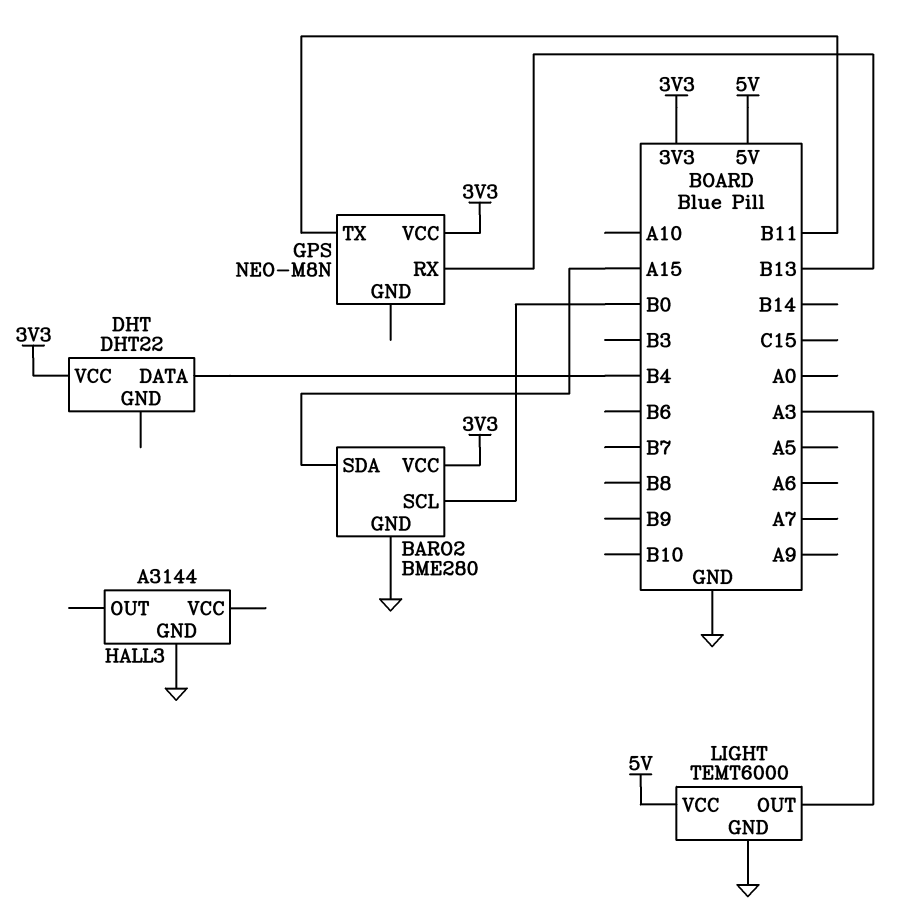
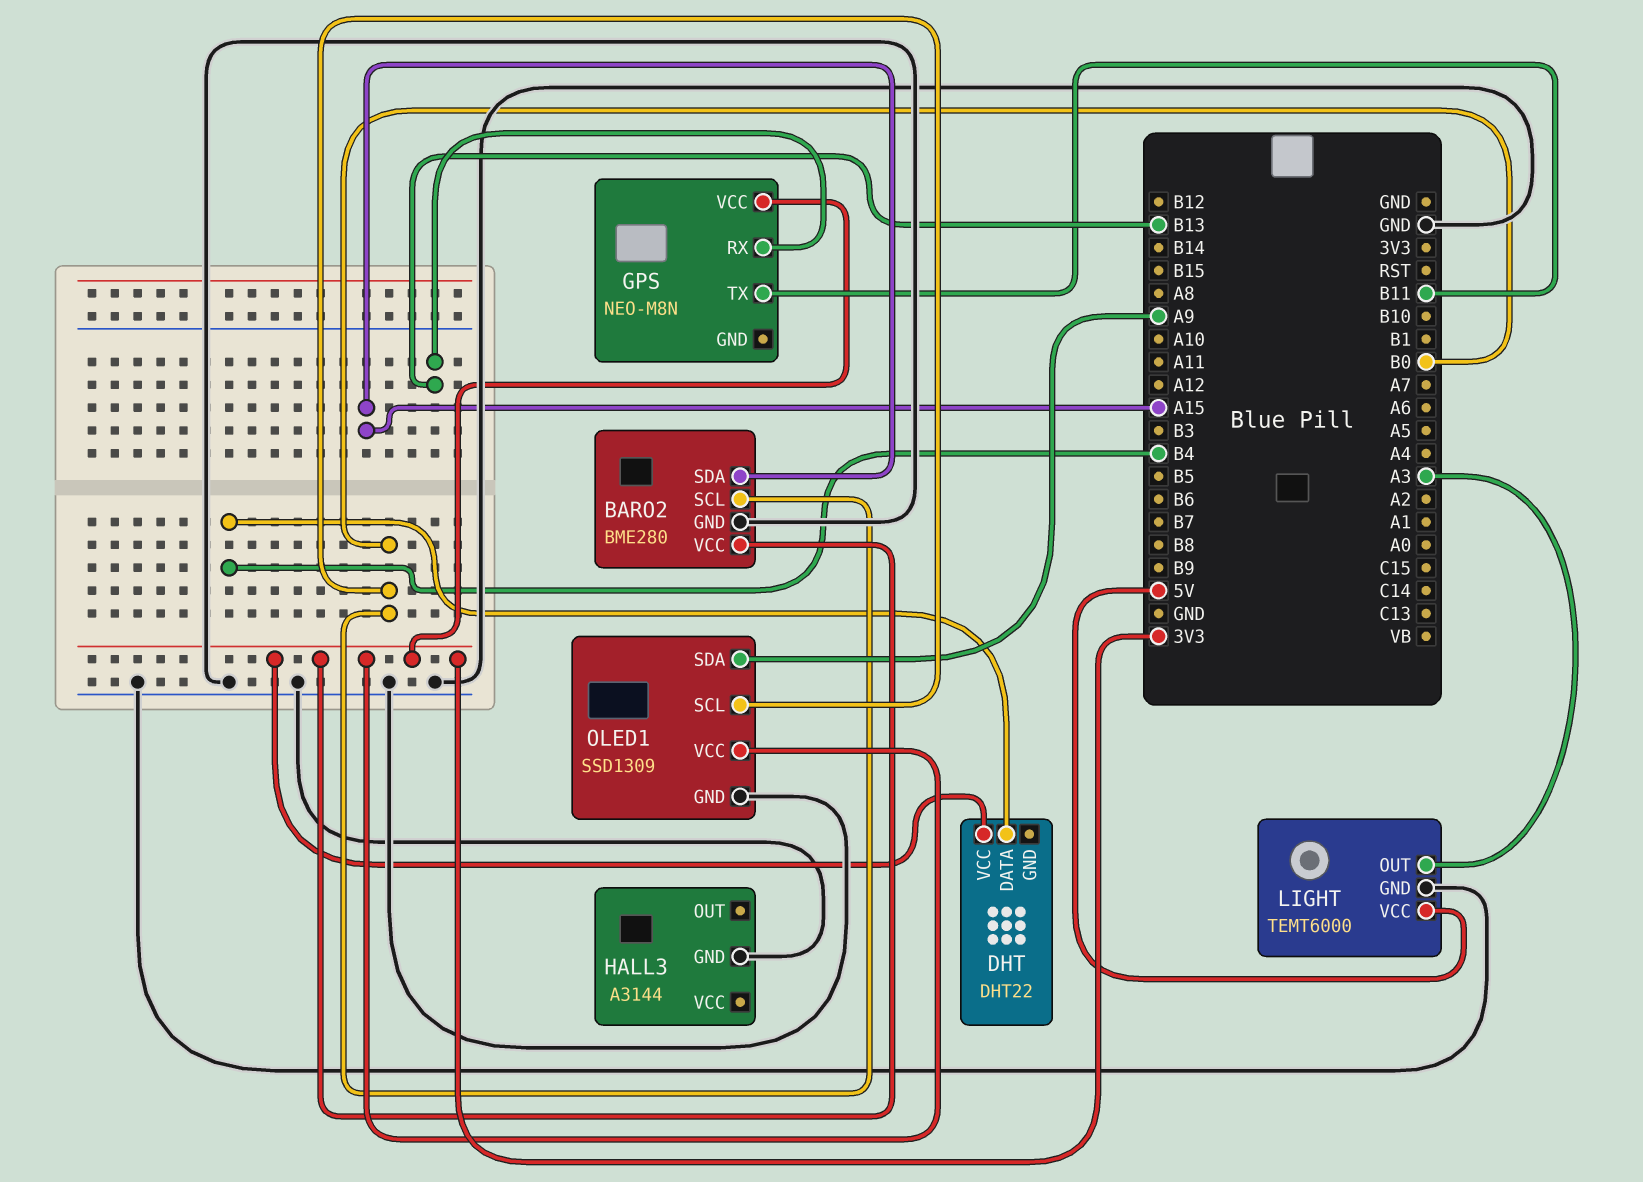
OLED1: none -> SSD1309
OLED1 pin GND: none -> GND
OLED1 pin SCL: none -> B0
OLED1 pin SDA: none -> A9
OLED1 pin VCC: none -> 3V3

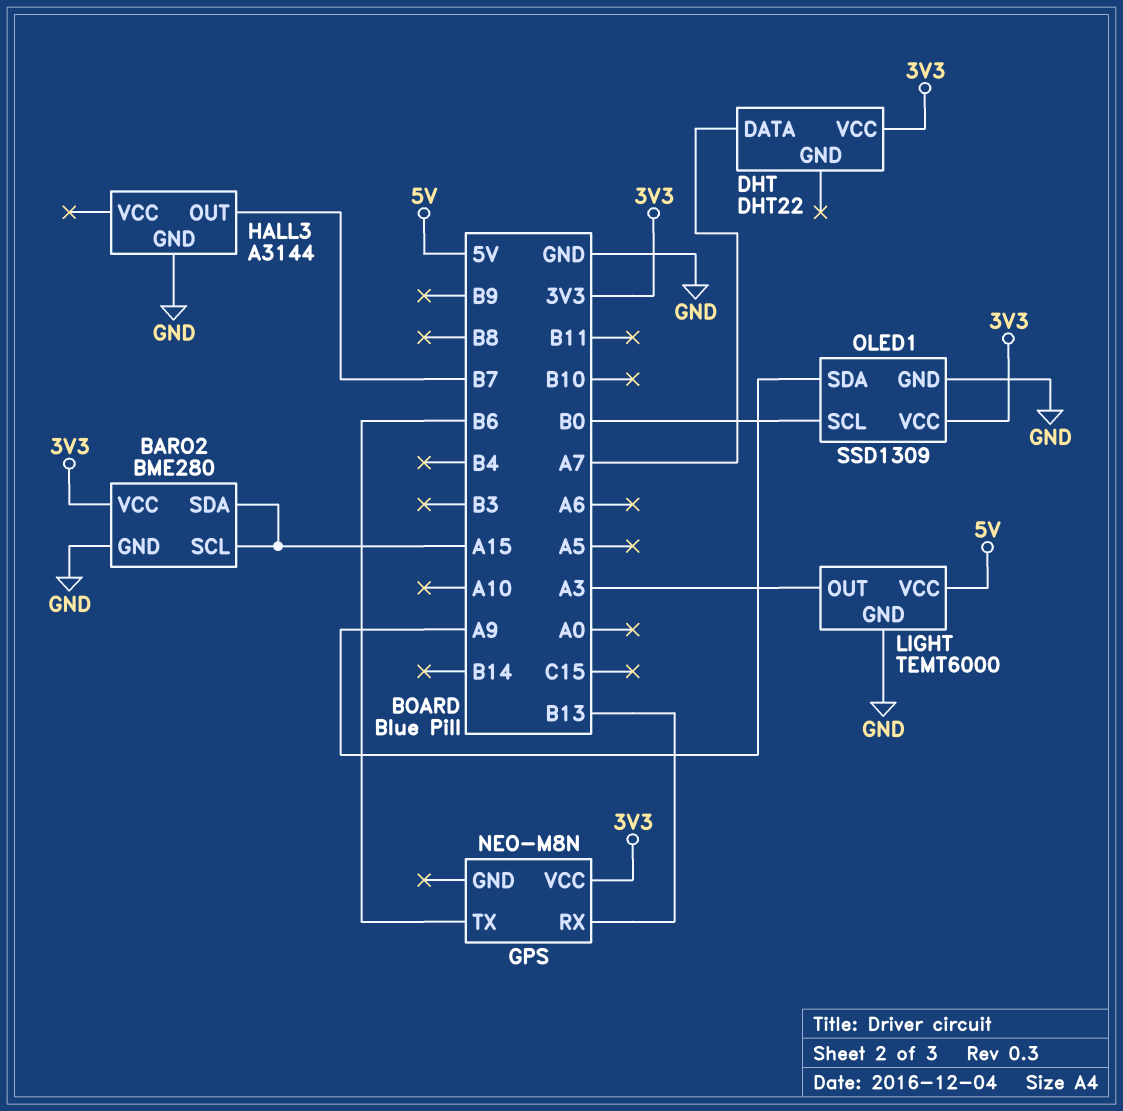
BARO2 pin SCL: B0 -> A15
DHT pin DATA: B4 -> A7
GPS pin TX: B11 -> B6
HALL3 pin OUT: none -> B7

